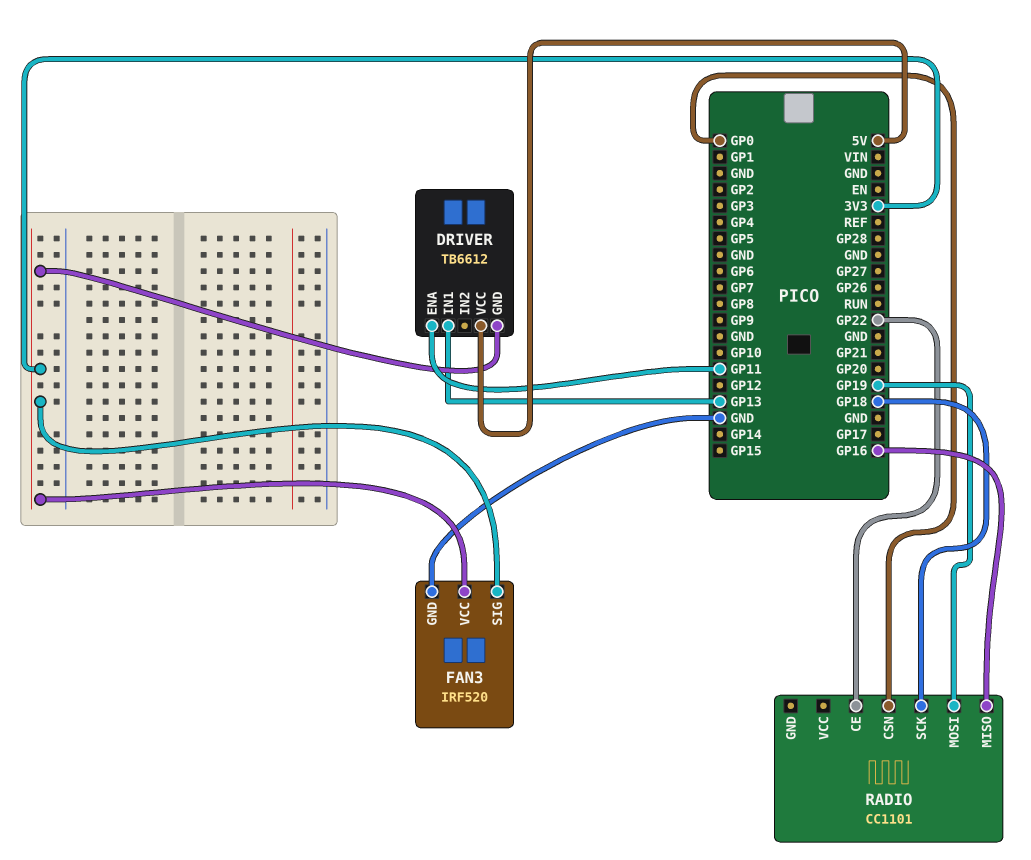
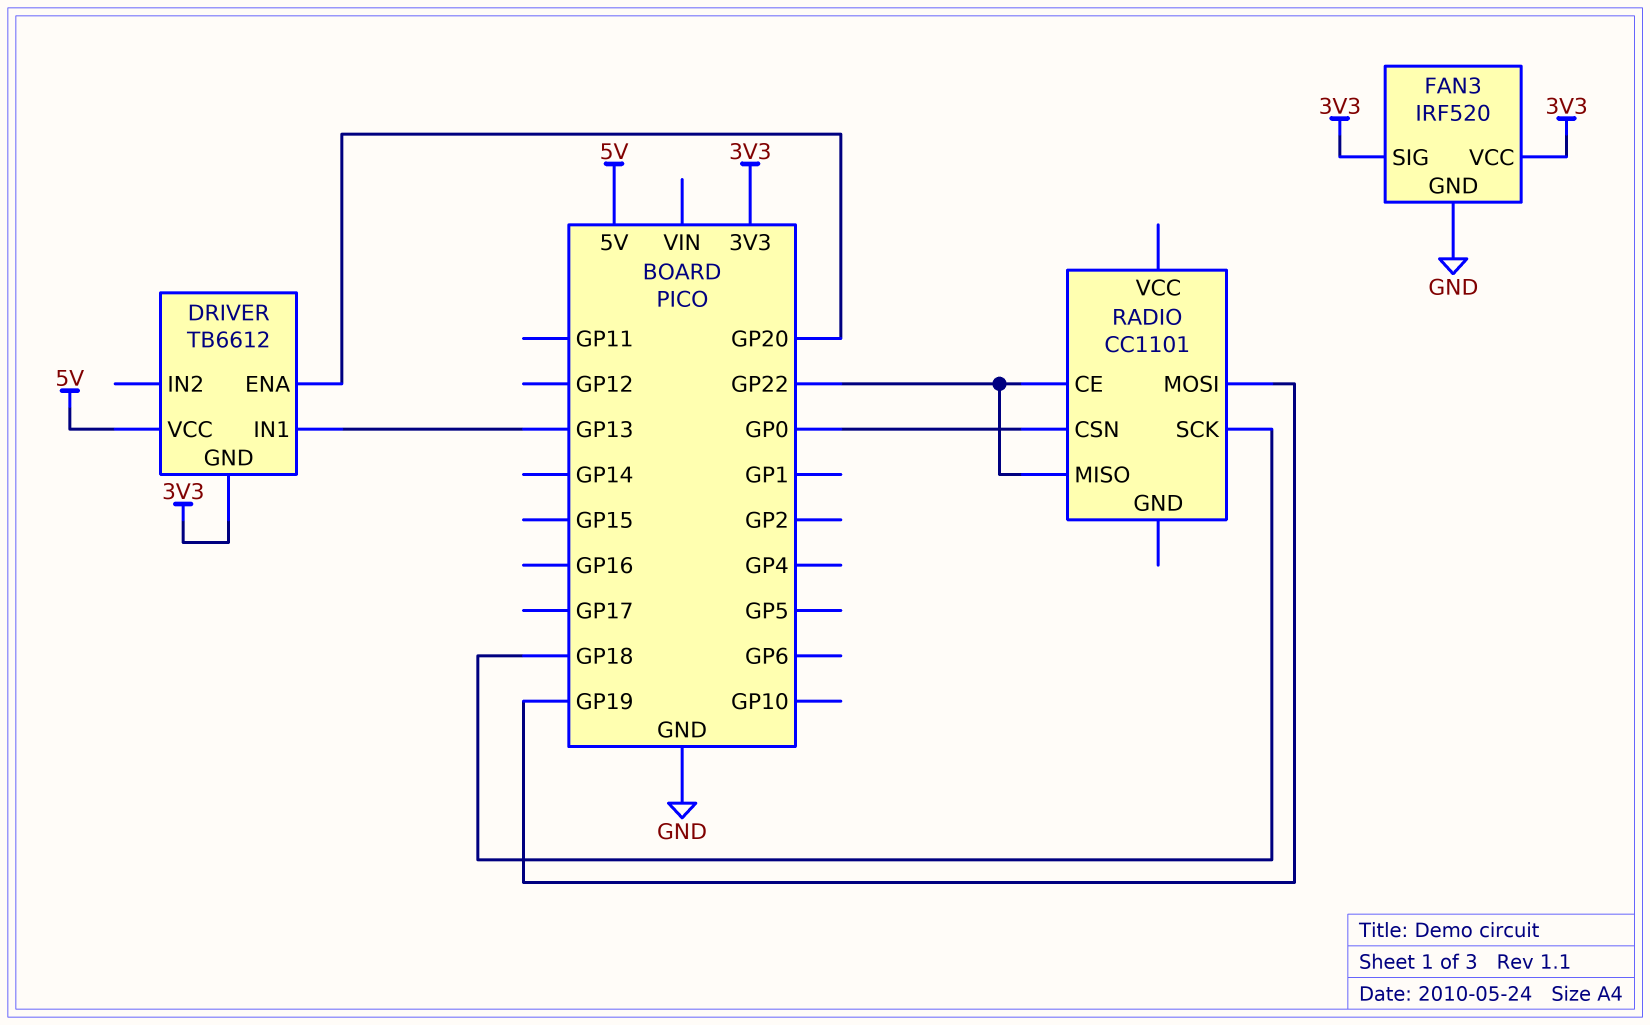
DRIVER pin ENA: GP11 -> GP20
RADIO pin MISO: GP16 -> GP22

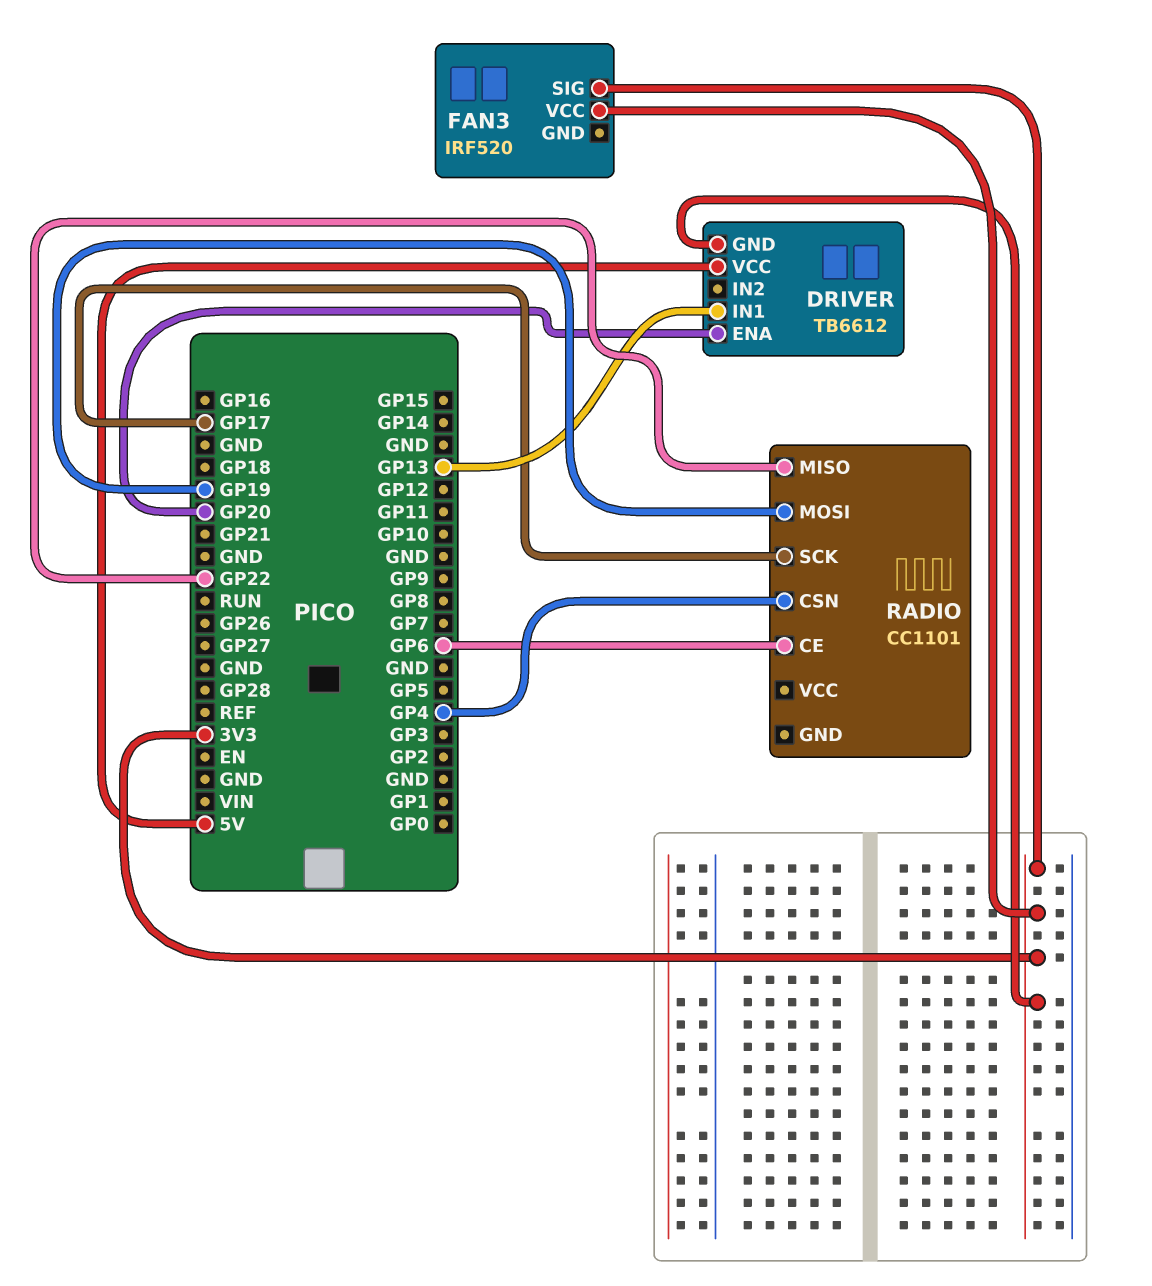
FAN3 pin GND: GND -> none
RADIO pin CE: GP22 -> GP6
RADIO pin CSN: GP0 -> GP4
RADIO pin SCK: GP18 -> GP17

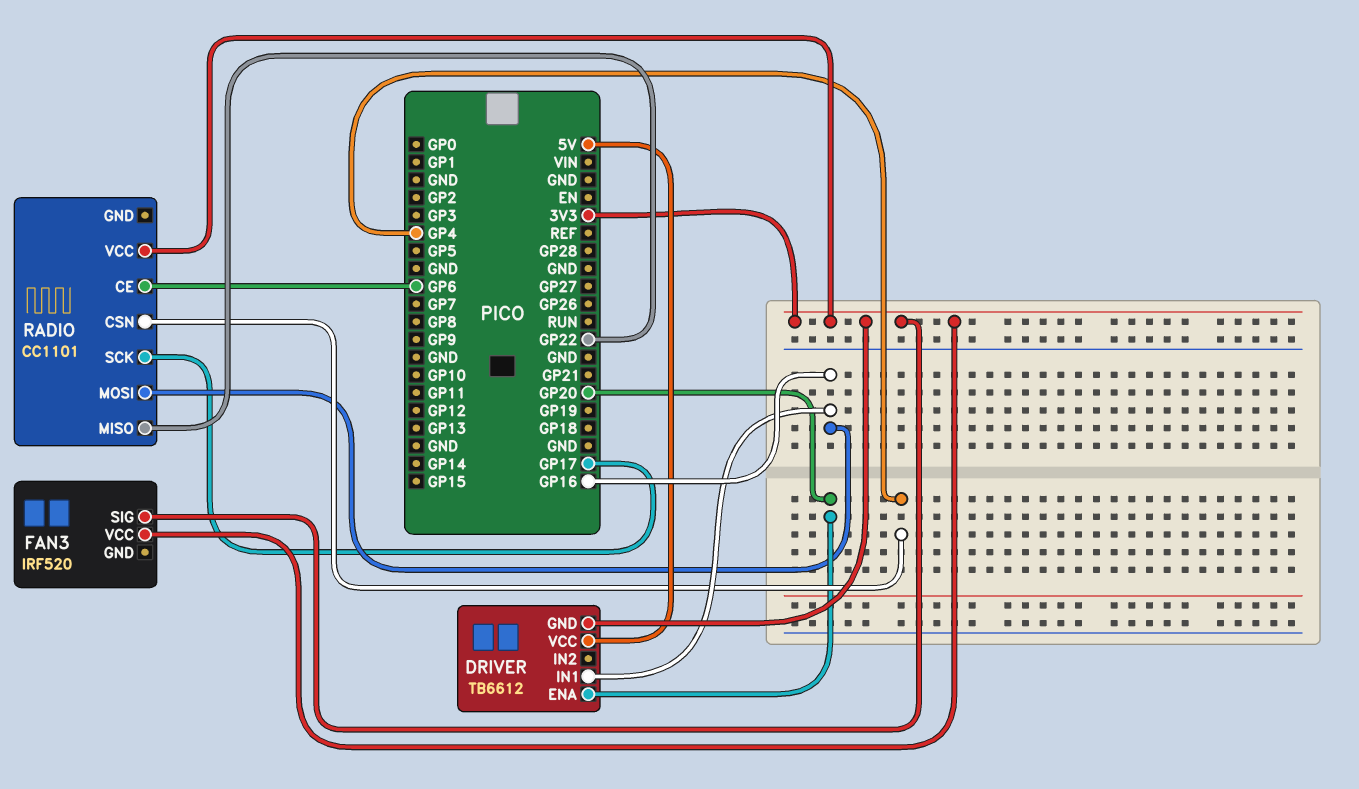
DRIVER pin IN1: GP13 -> GP16
RADIO pin MOSI: GP19 -> GP16
RADIO pin VCC: none -> 3V3

